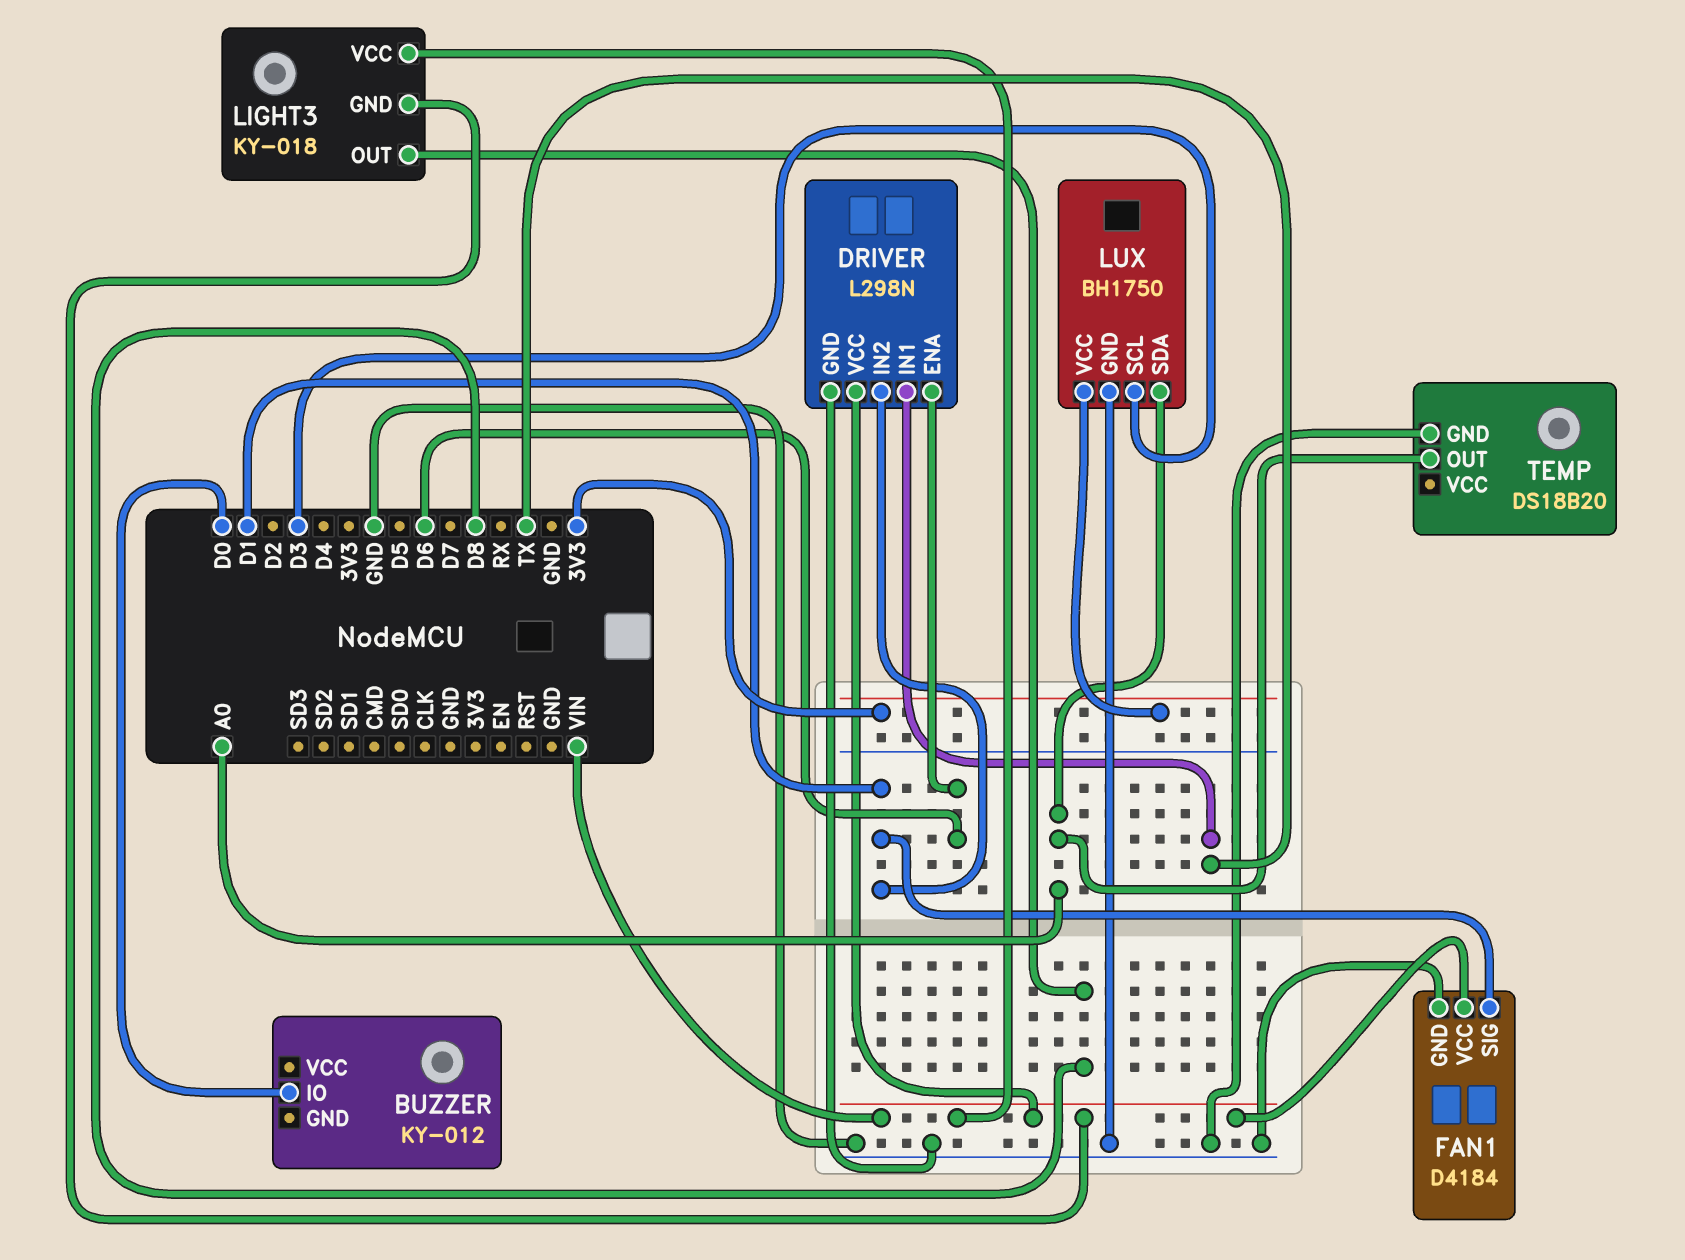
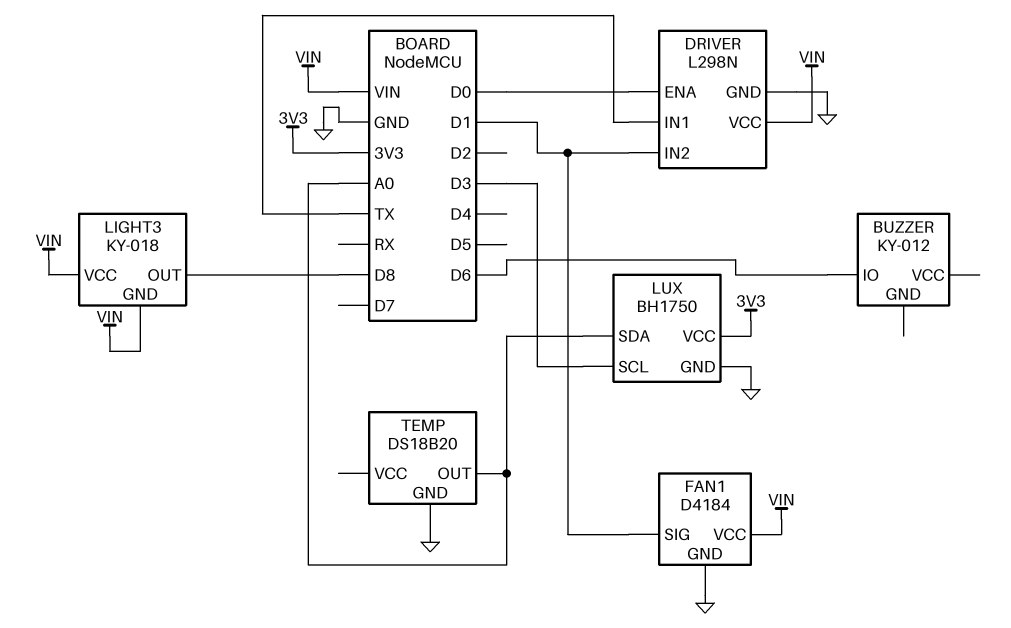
BUZZER pin IO: D0 -> D6
DRIVER pin ENA: D6 -> D0

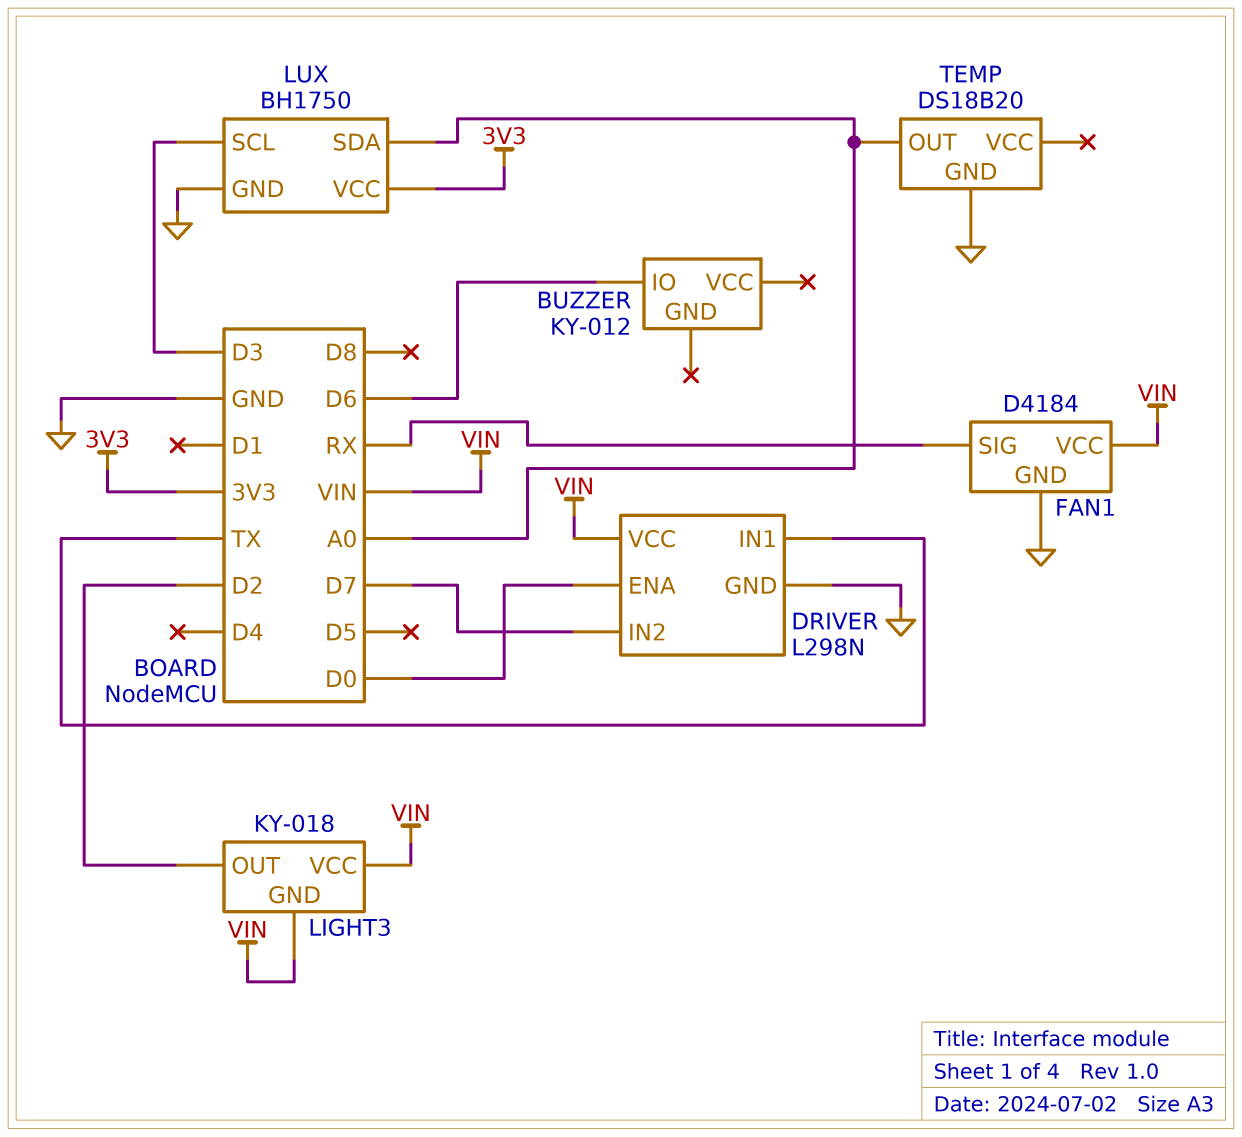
DRIVER pin IN2: D1 -> D7
FAN1 pin SIG: D1 -> RX
LIGHT3 pin OUT: D8 -> D2

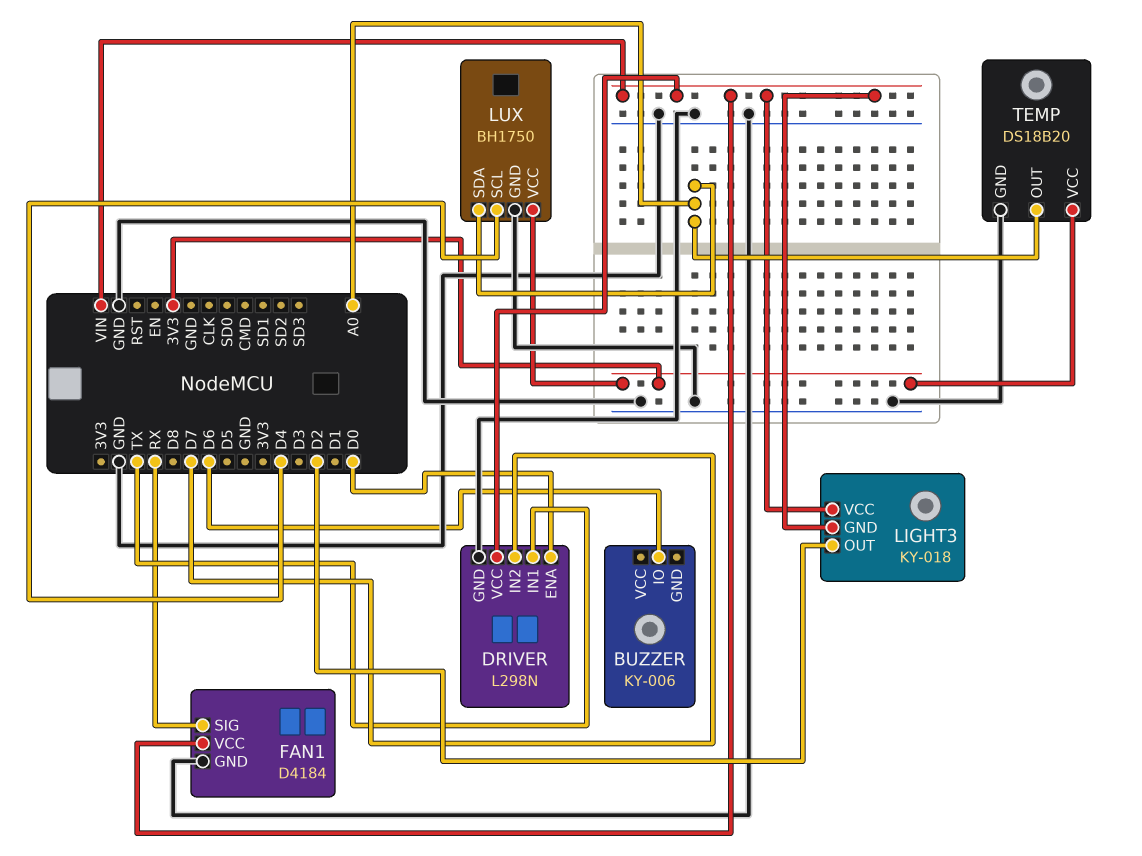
BUZZER: KY-012 -> KY-006
LUX pin SCL: D3 -> D4
TEMP pin VCC: none -> 3V3

